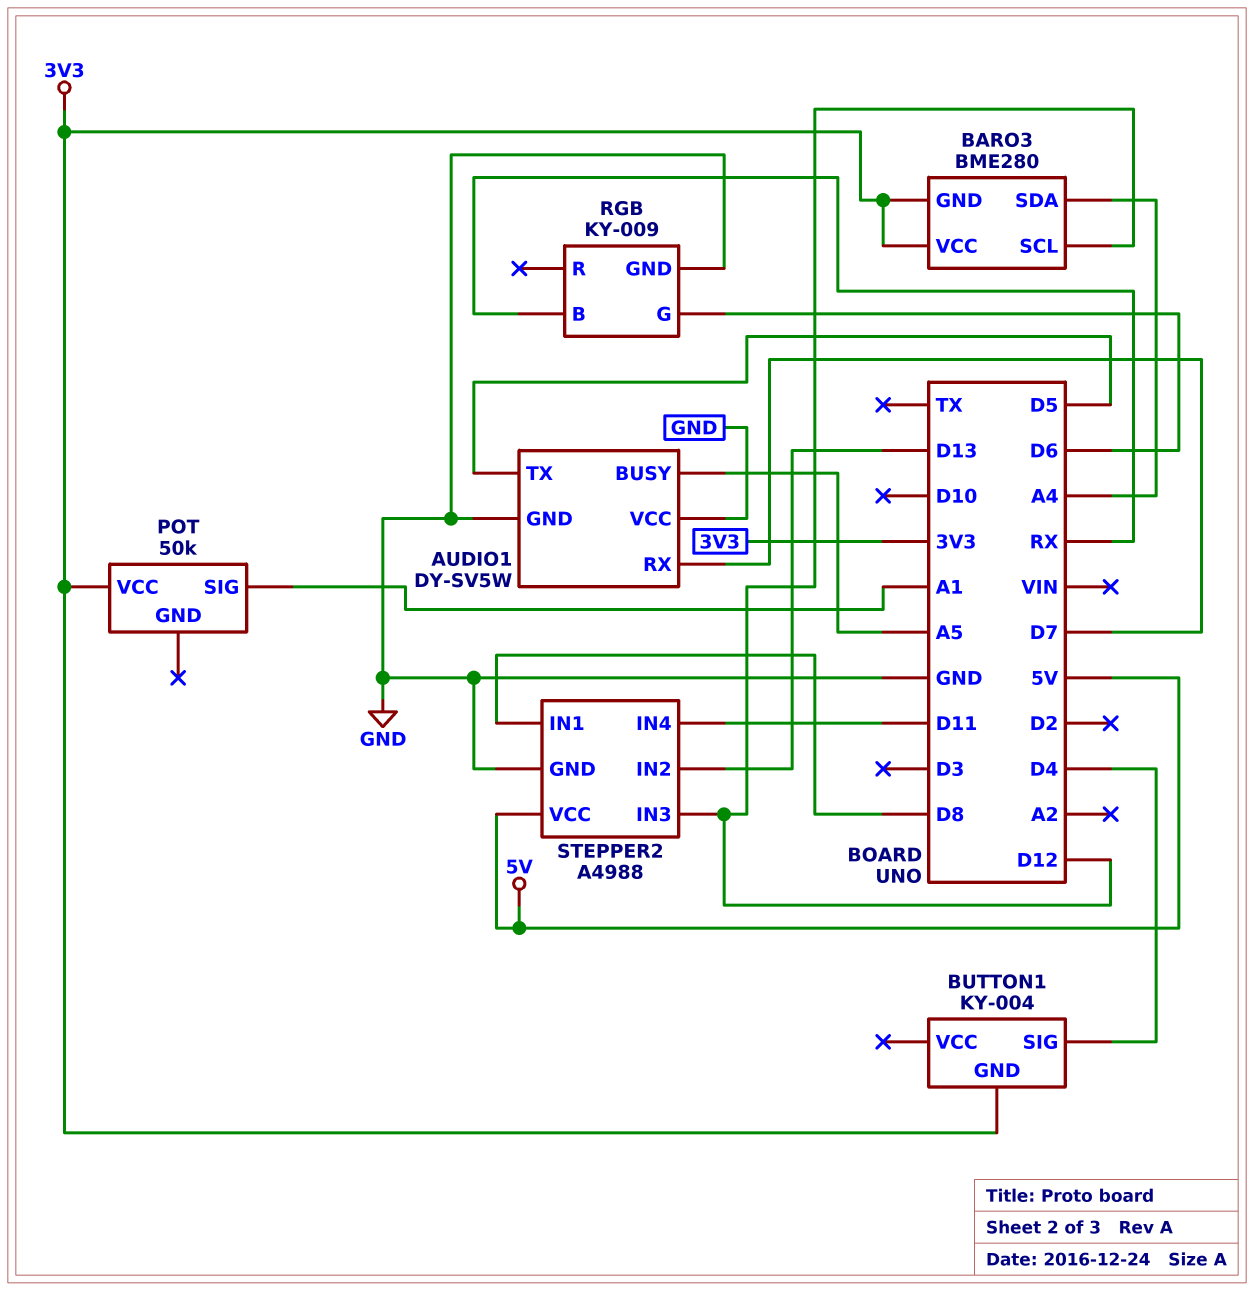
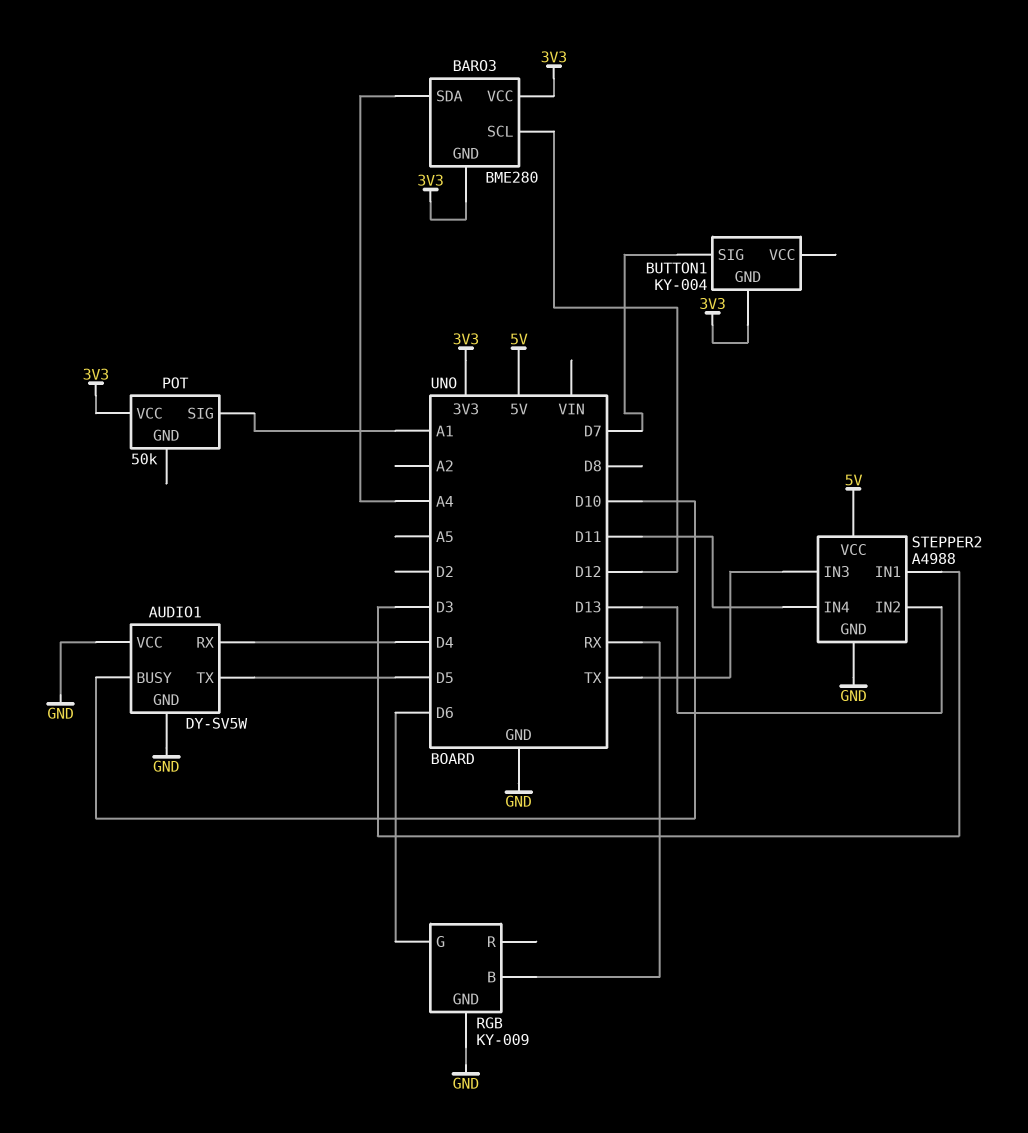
AUDIO1 pin BUSY: A5 -> D10
AUDIO1 pin RX: D7 -> D4
BUTTON1 pin SIG: D4 -> D7
STEPPER2 pin IN1: D8 -> D3
STEPPER2 pin IN3: D12 -> TX

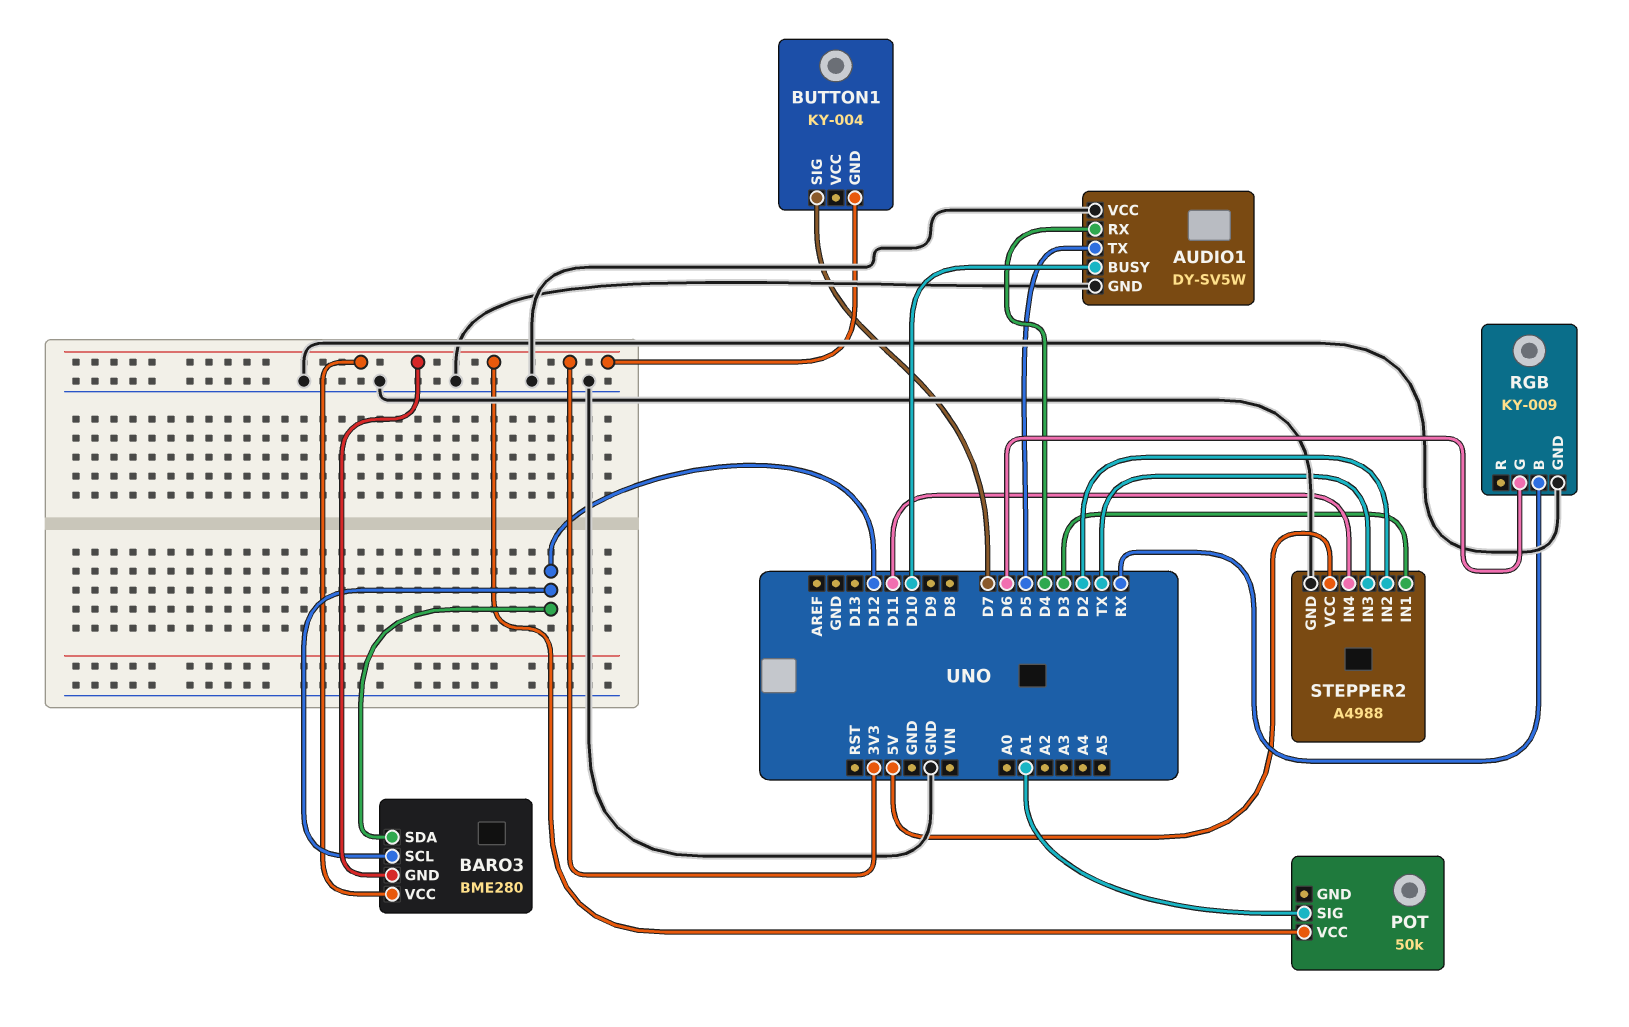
BARO3 pin SDA: A4 -> D12
STEPPER2 pin IN2: D13 -> D2

